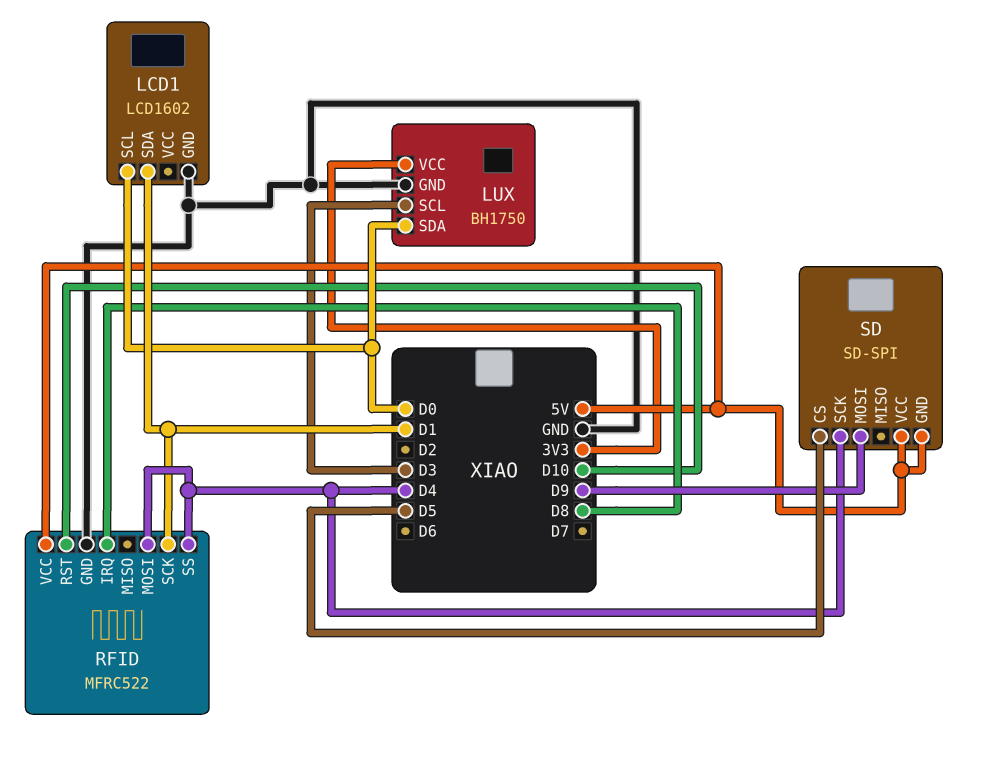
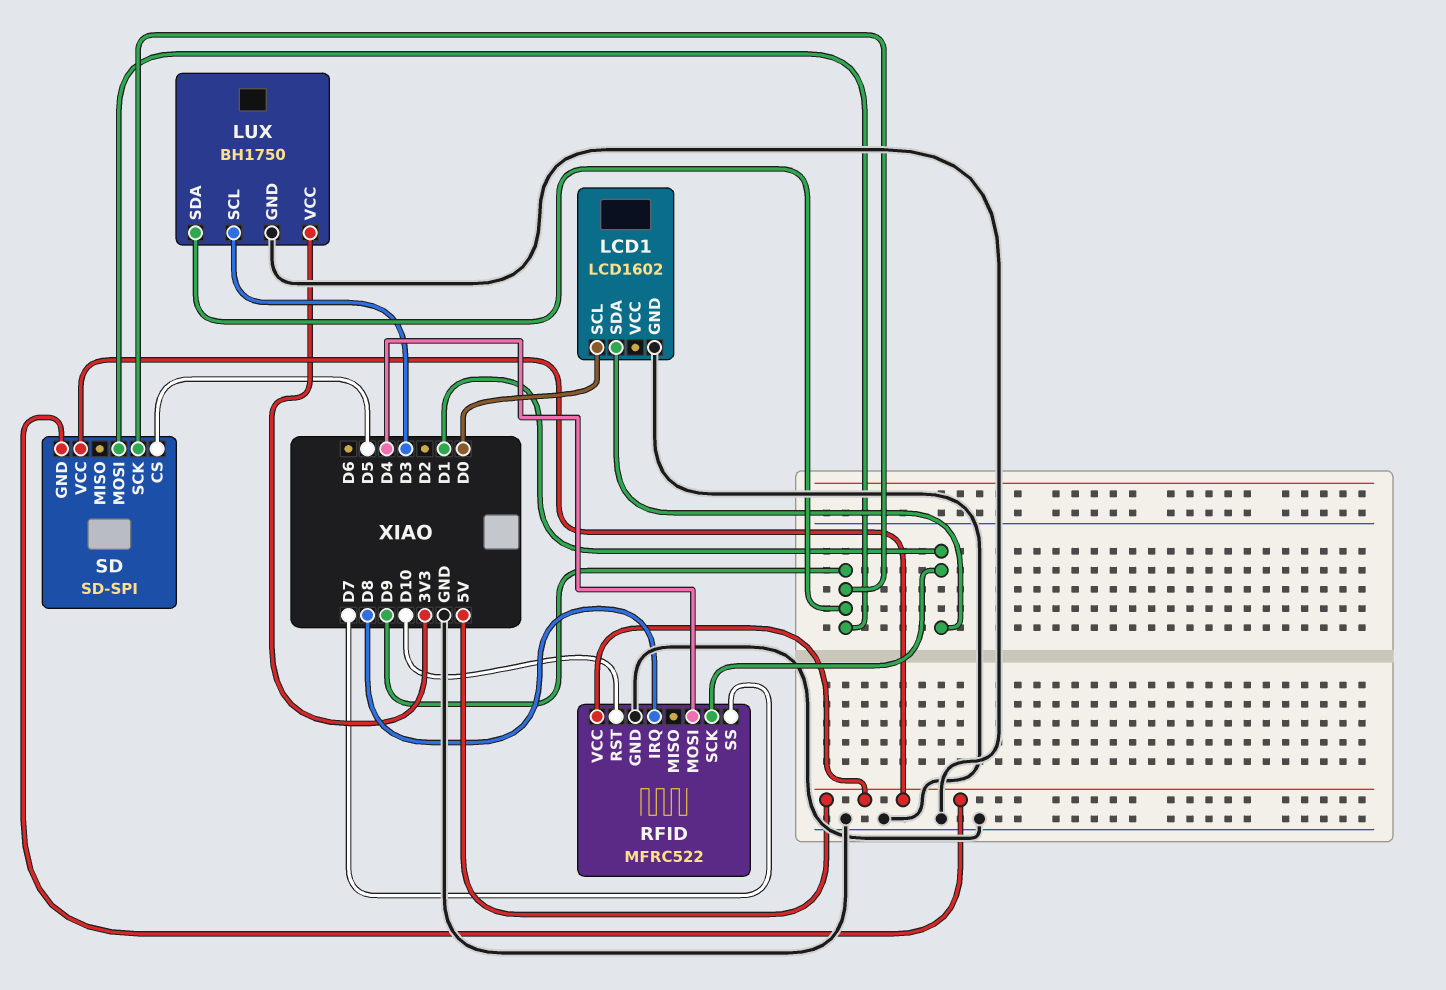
LUX pin SDA: D0 -> D9
RFID pin SS: D4 -> D7
SD pin SCK: D4 -> D9

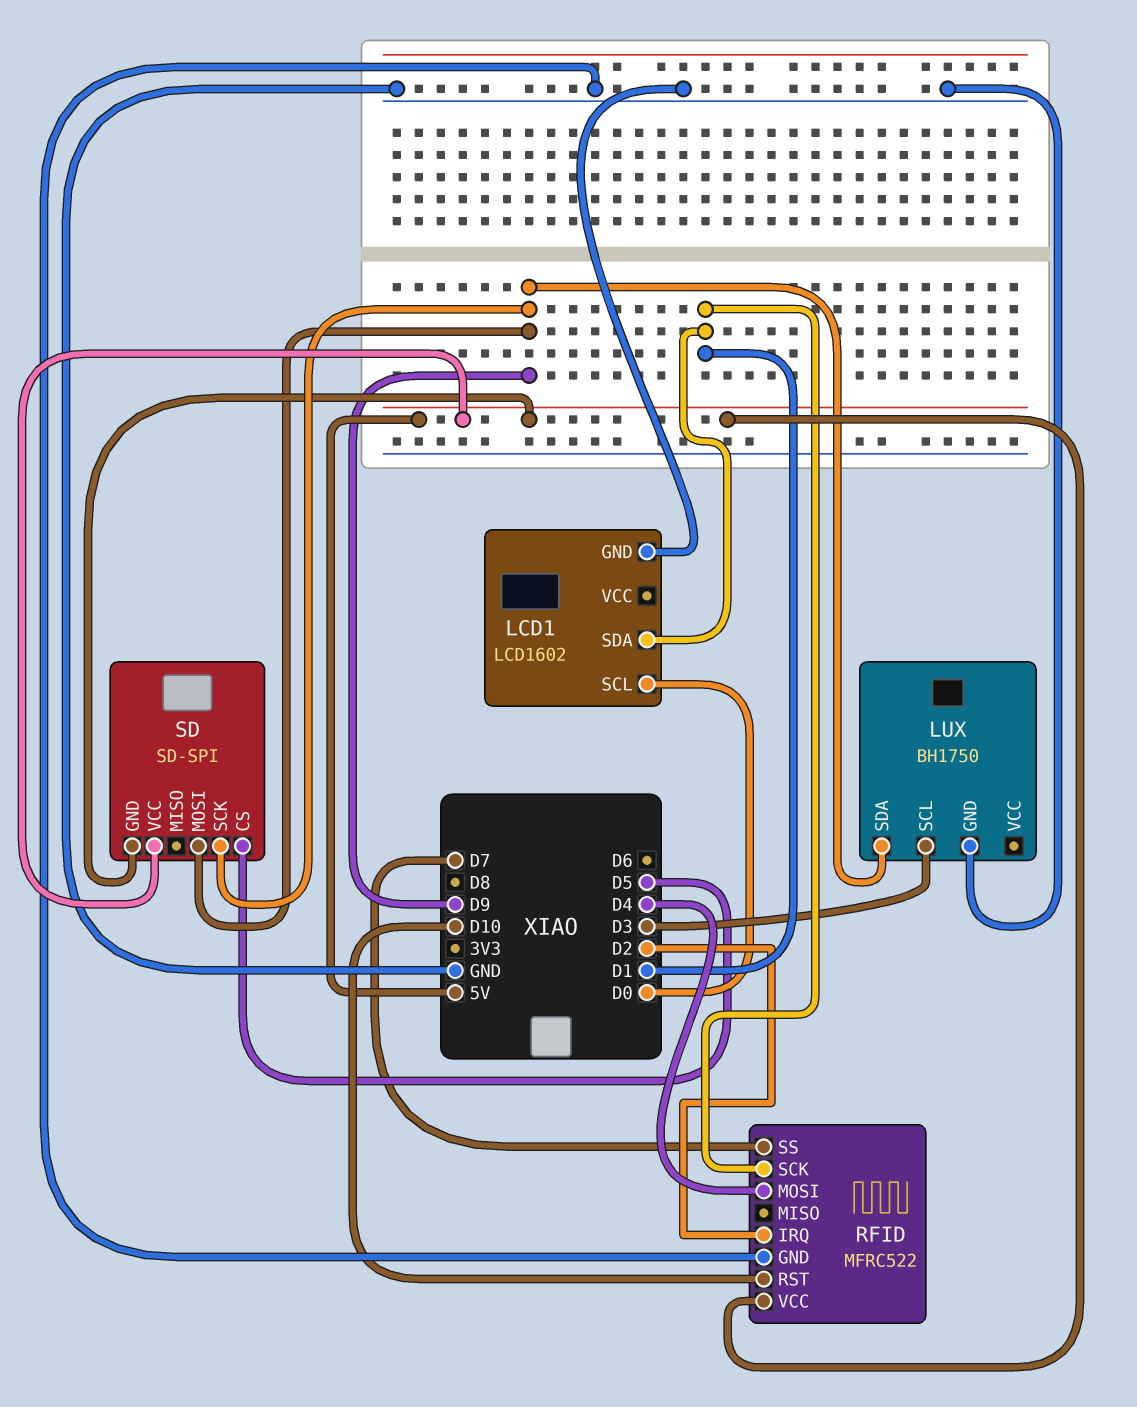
LUX pin VCC: 3V3 -> none
RFID pin IRQ: D8 -> D2

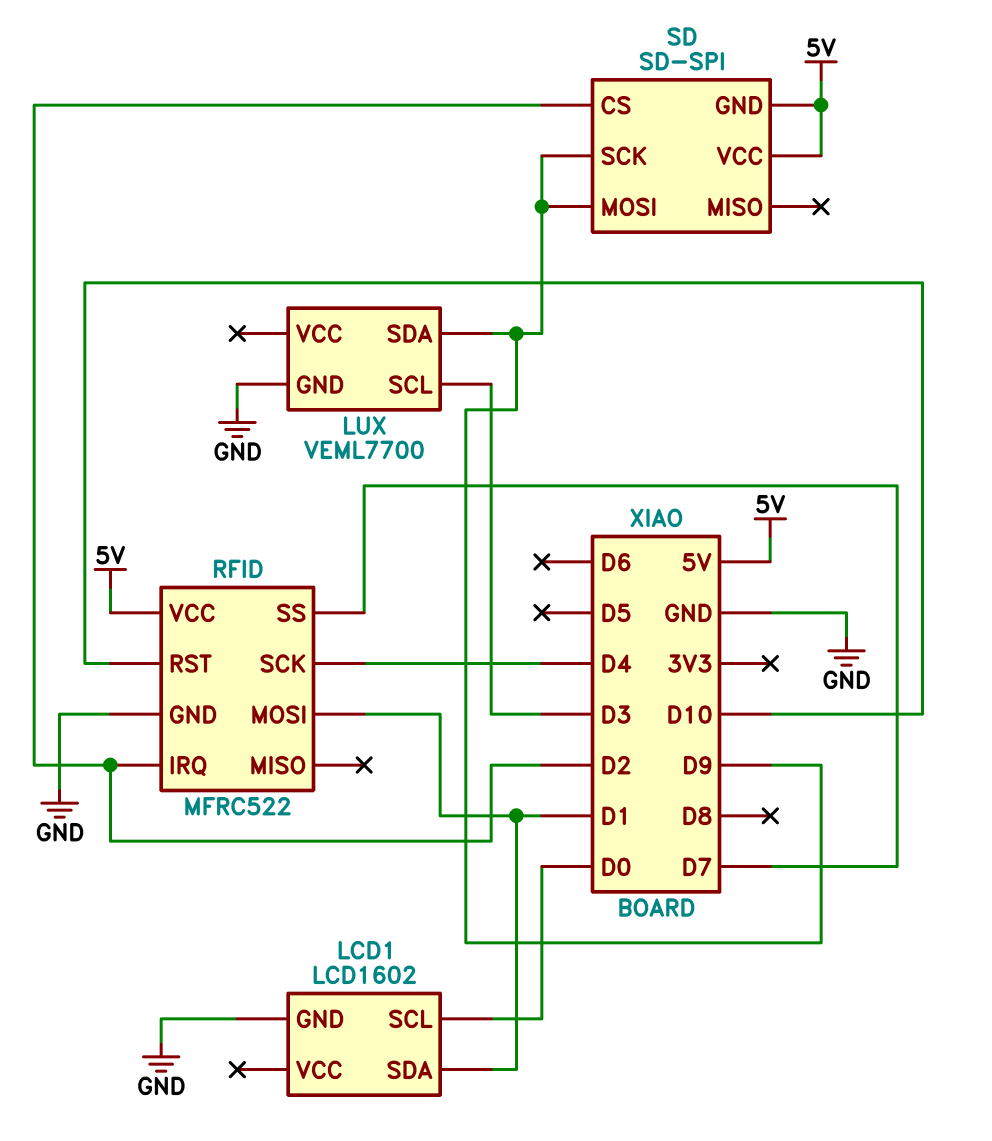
LUX: BH1750 -> VEML7700
RFID pin MOSI: D4 -> D1
RFID pin SCK: D1 -> D4
SD pin CS: D5 -> D2

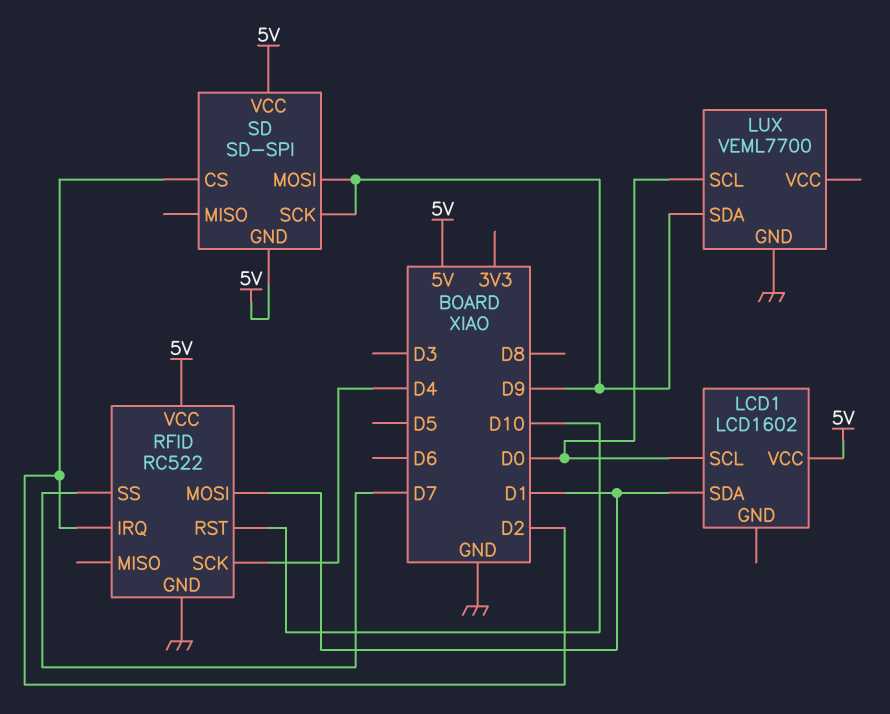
LCD1 pin GND: GND -> none
LCD1 pin VCC: none -> 5V
LUX pin SCL: D3 -> D0
RFID: MFRC522 -> RC522

